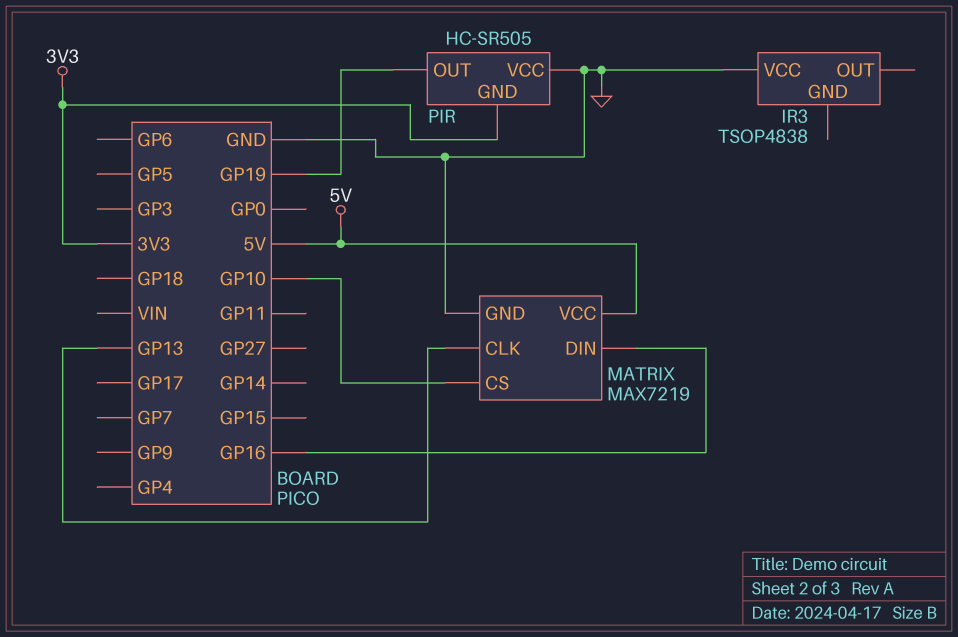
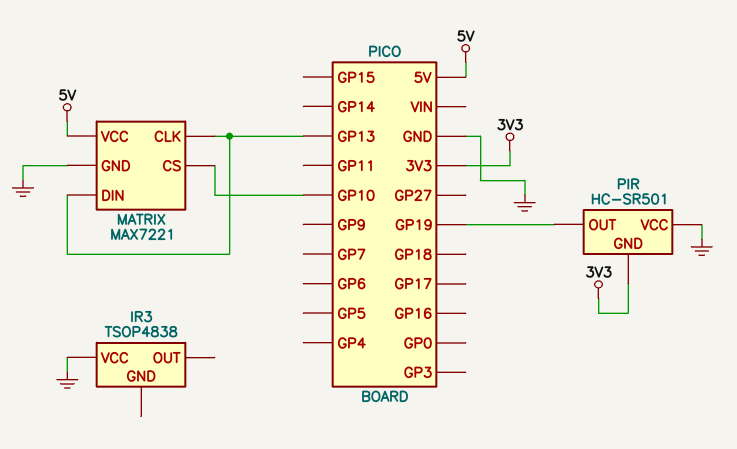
MATRIX: MAX7219 -> MAX7221
MATRIX pin DIN: GP16 -> GP13
PIR: HC-SR505 -> HC-SR501

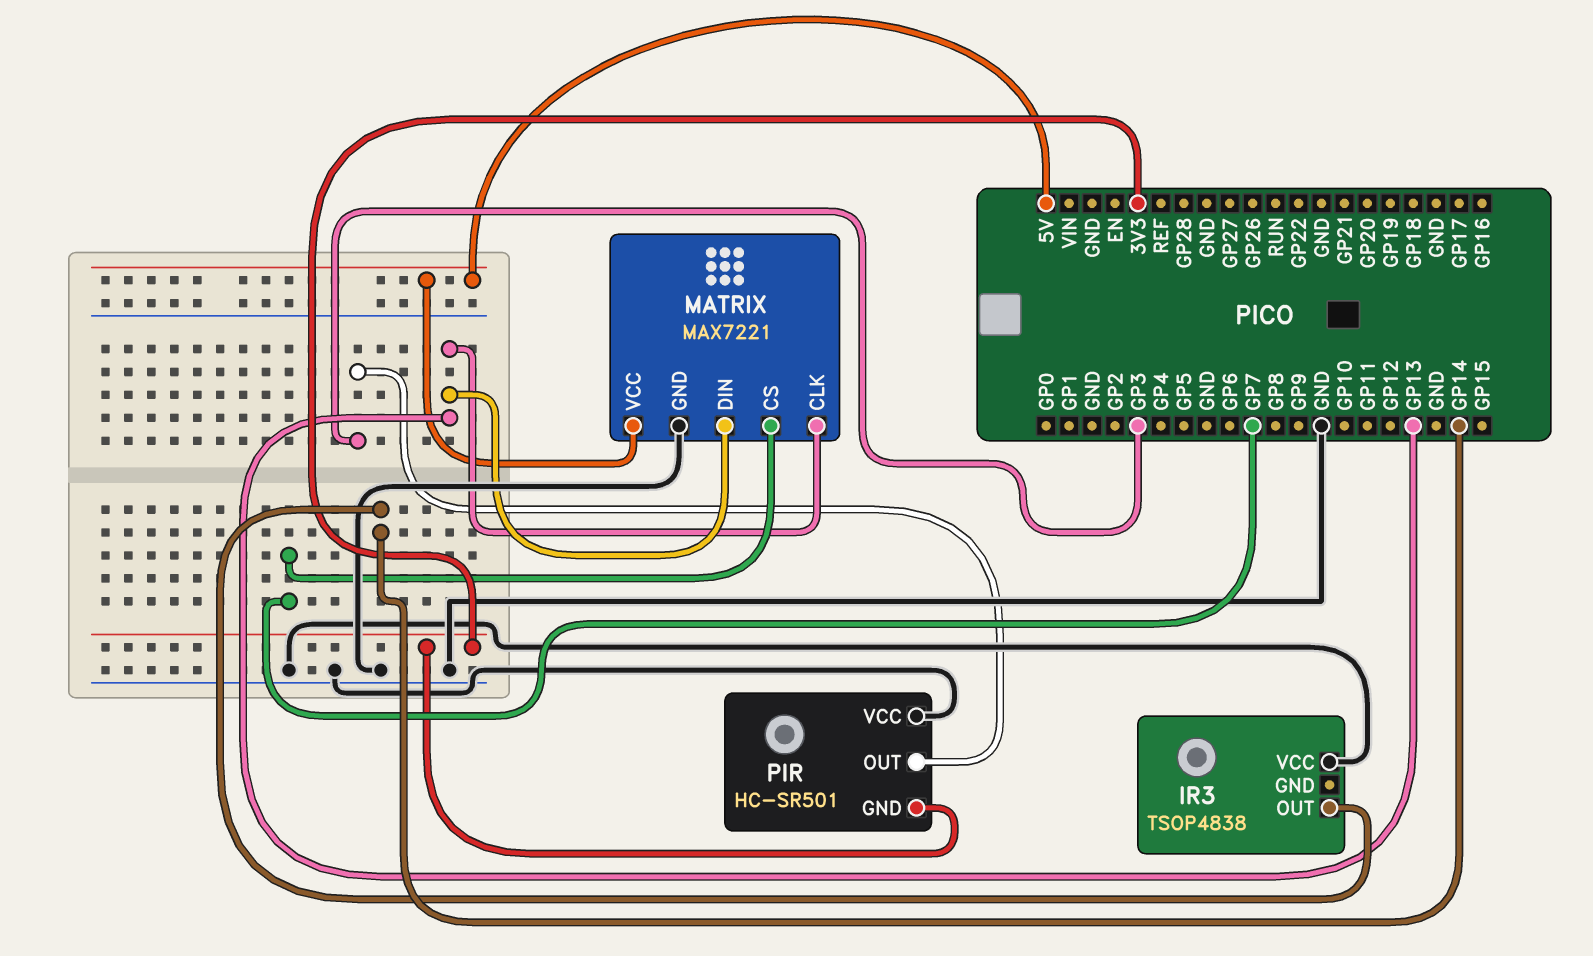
IR3 pin OUT: none -> GP14
MATRIX pin CS: GP10 -> GP7
PIR pin OUT: GP19 -> GP3

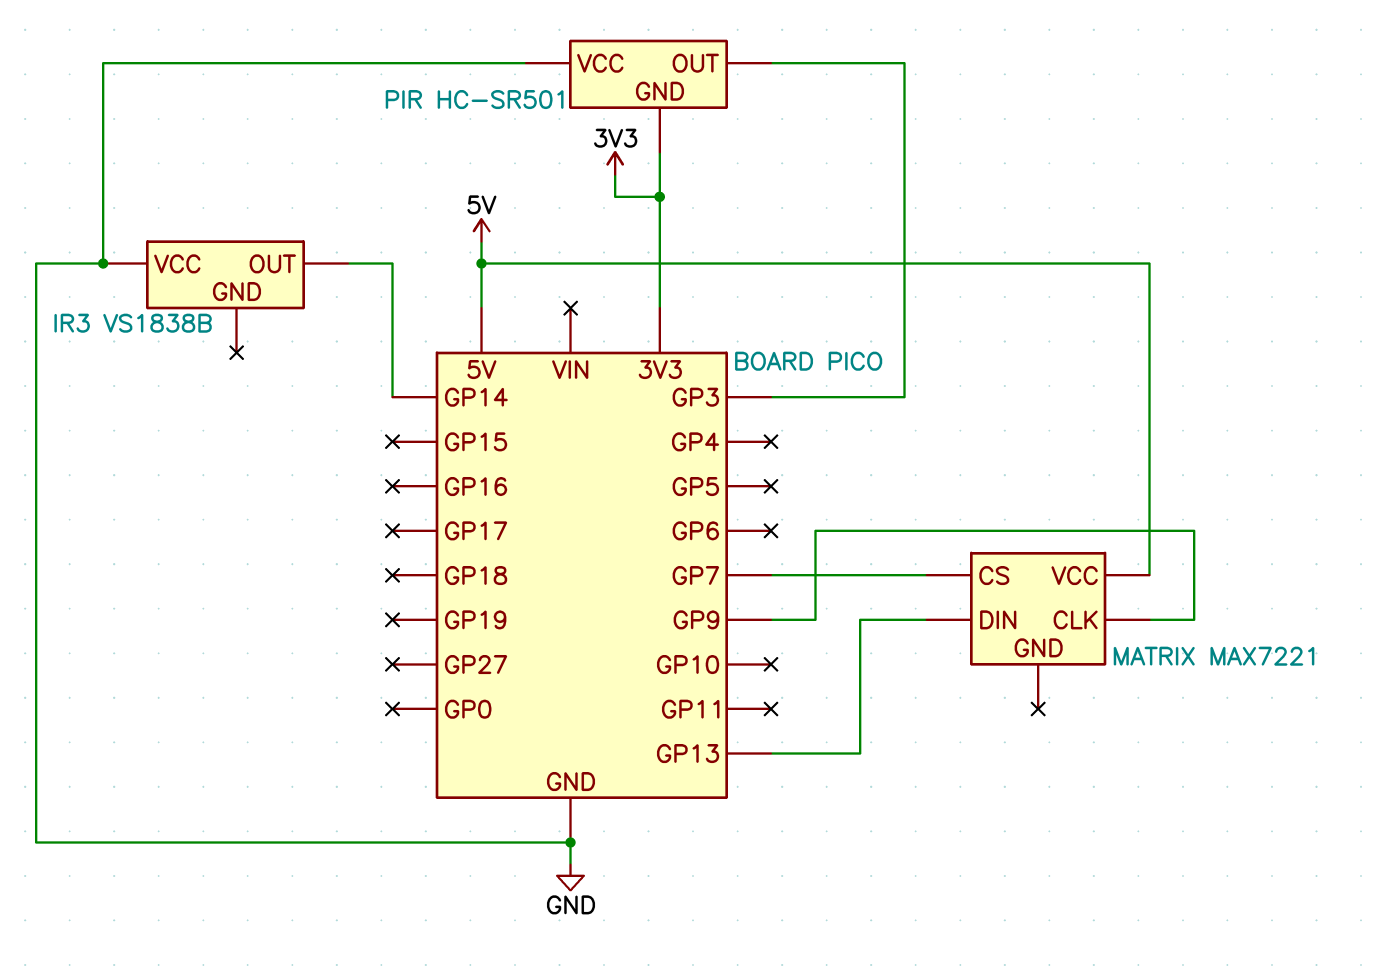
IR3: TSOP4838 -> VS1838B
MATRIX pin CLK: GP13 -> GP9
MATRIX pin GND: GND -> none

